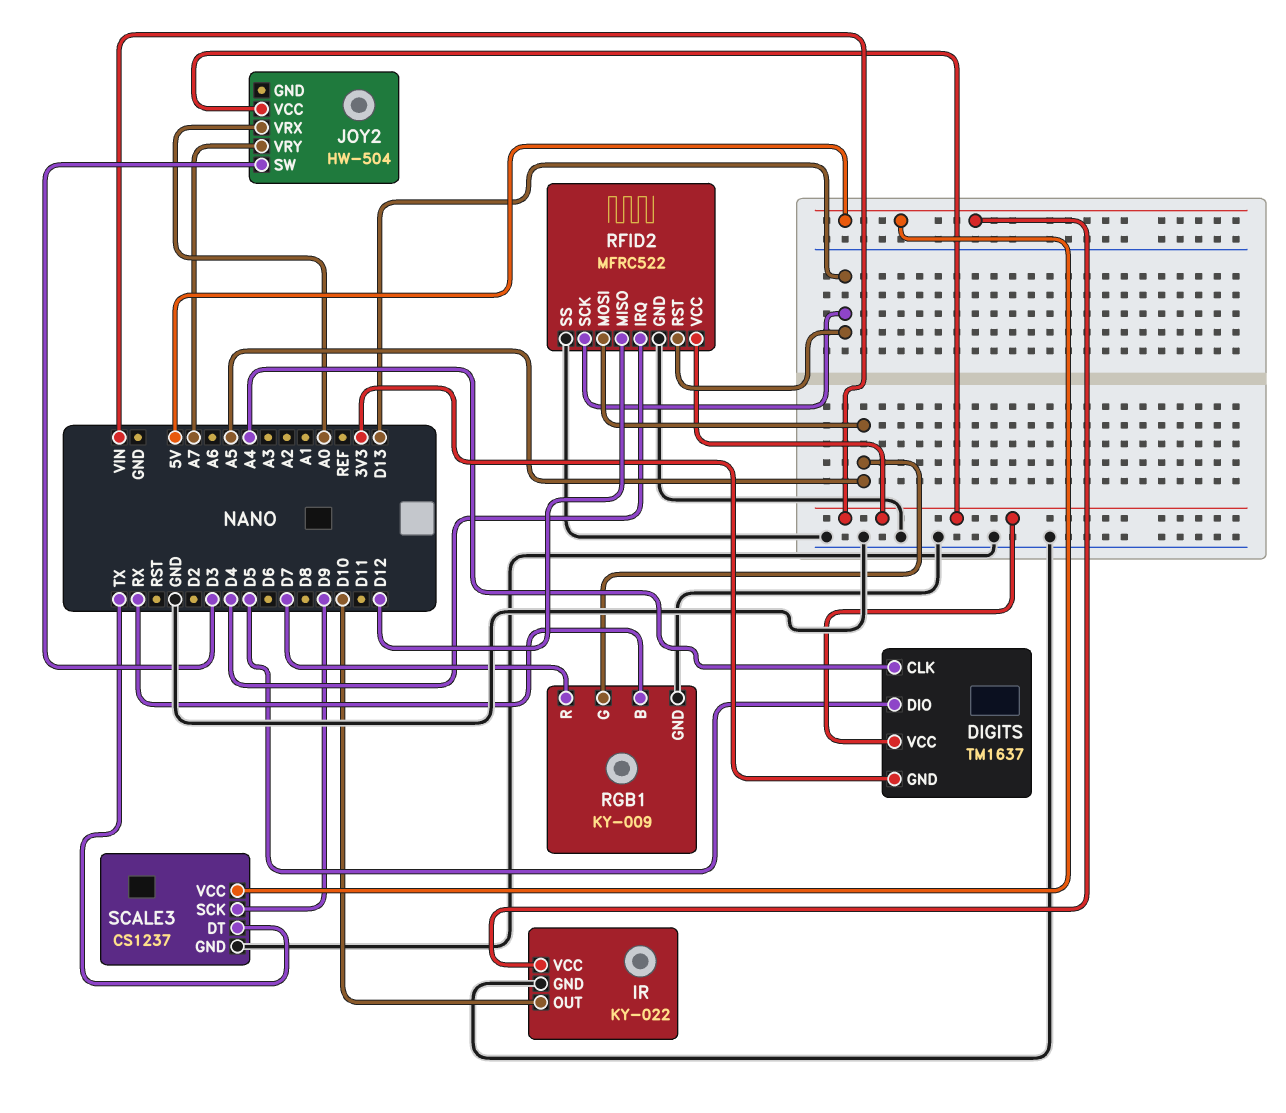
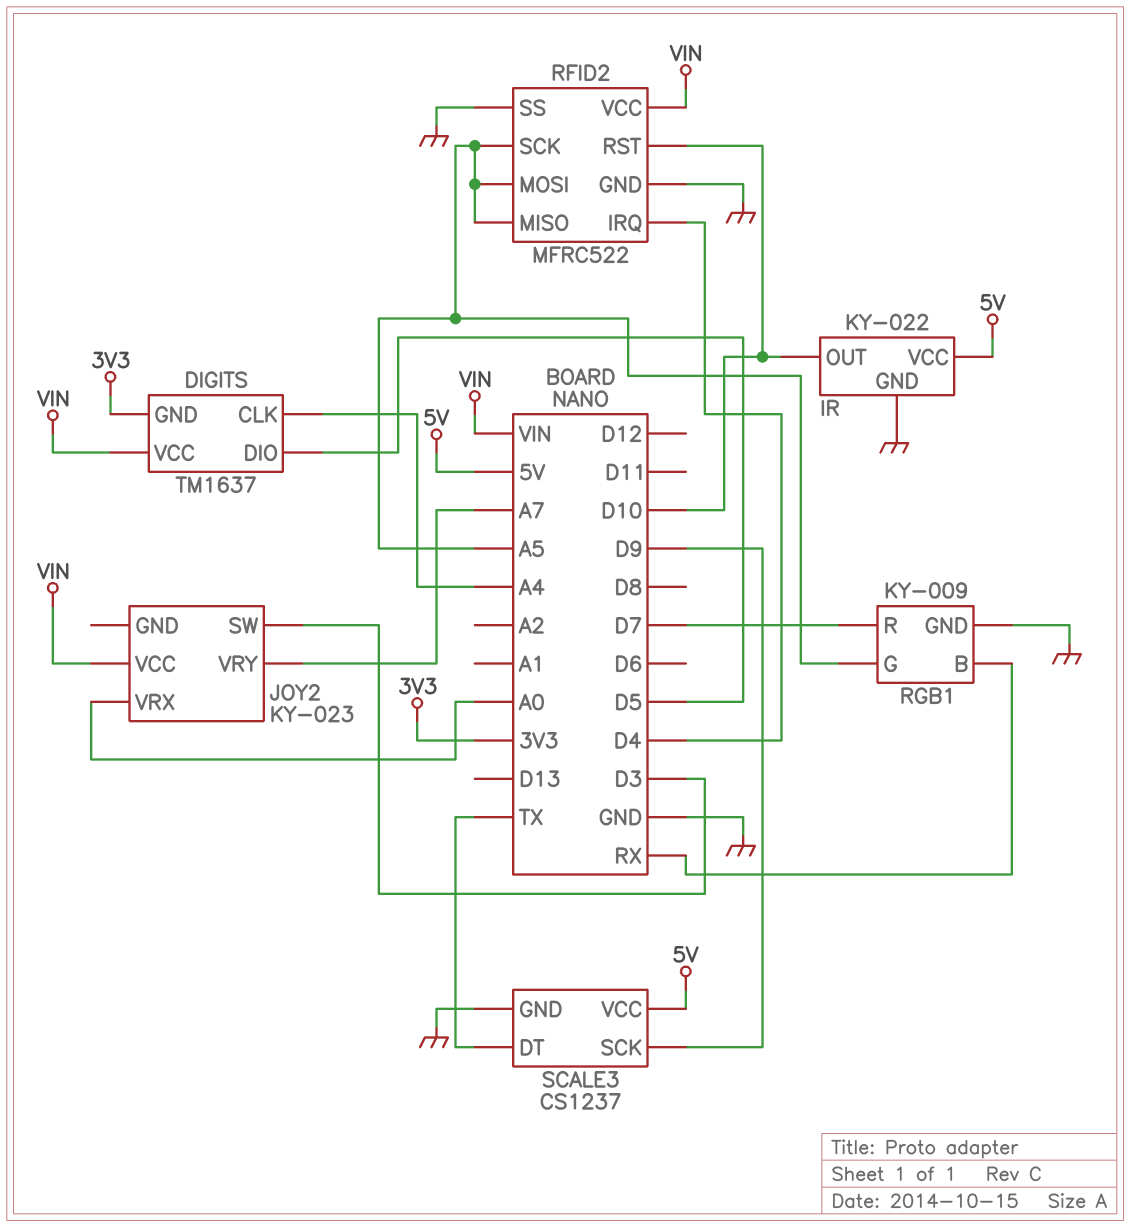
JOY2: HW-504 -> KY-023
RFID2 pin MISO: D12 -> A5
RFID2 pin RST: D13 -> D10
RFID2 pin SCK: D13 -> A5

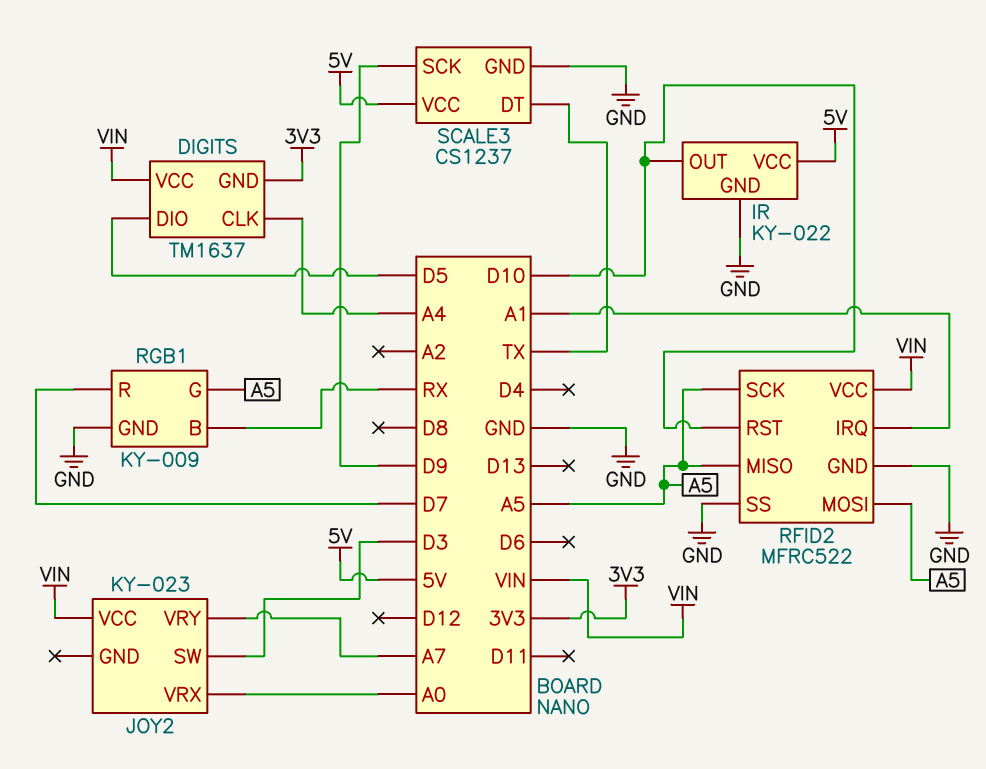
RFID2 pin IRQ: D4 -> A1

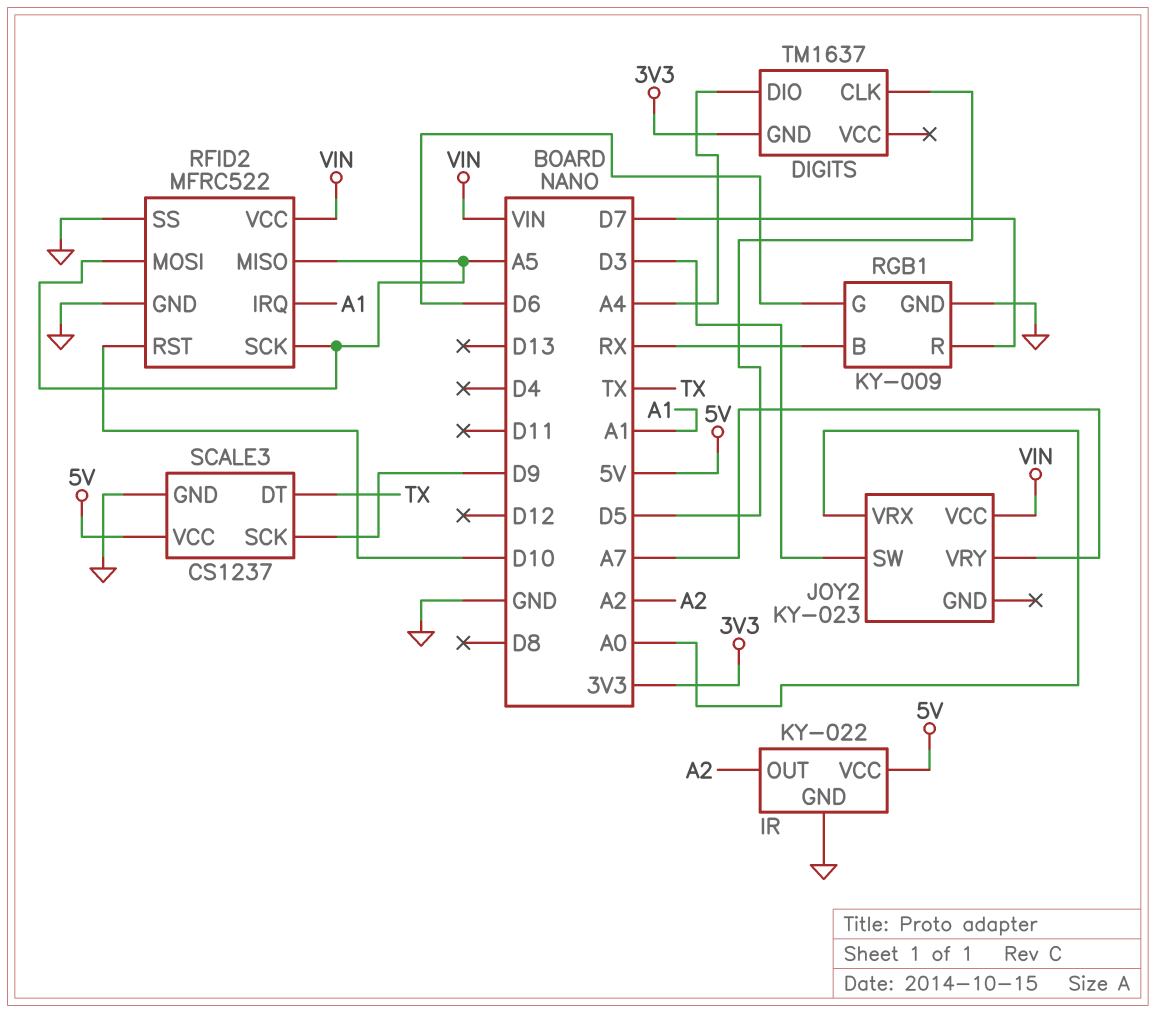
DIGITS pin CLK: A4 -> D5
DIGITS pin DIO: D5 -> A4
DIGITS pin VCC: VIN -> none
IR pin OUT: D10 -> A2
RGB1 pin G: A5 -> D6

